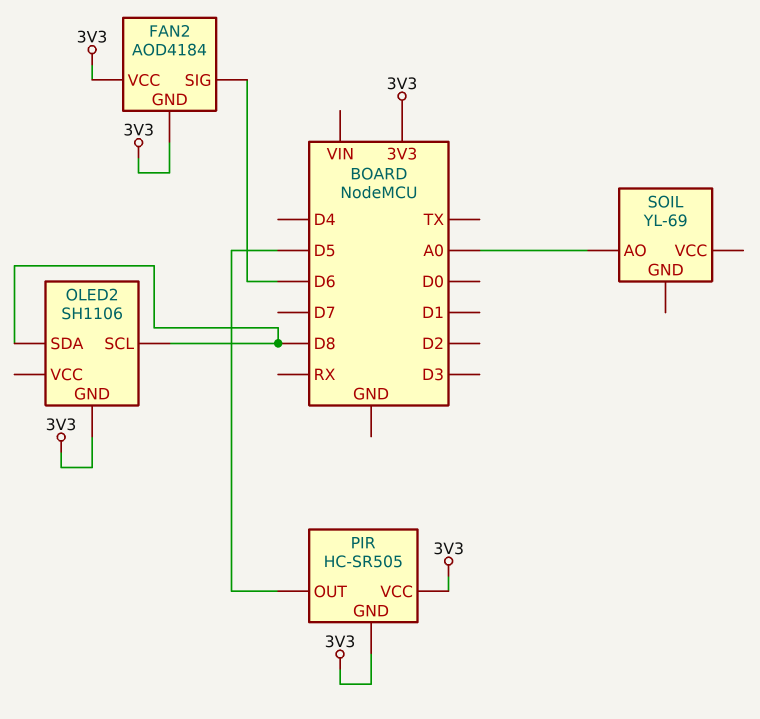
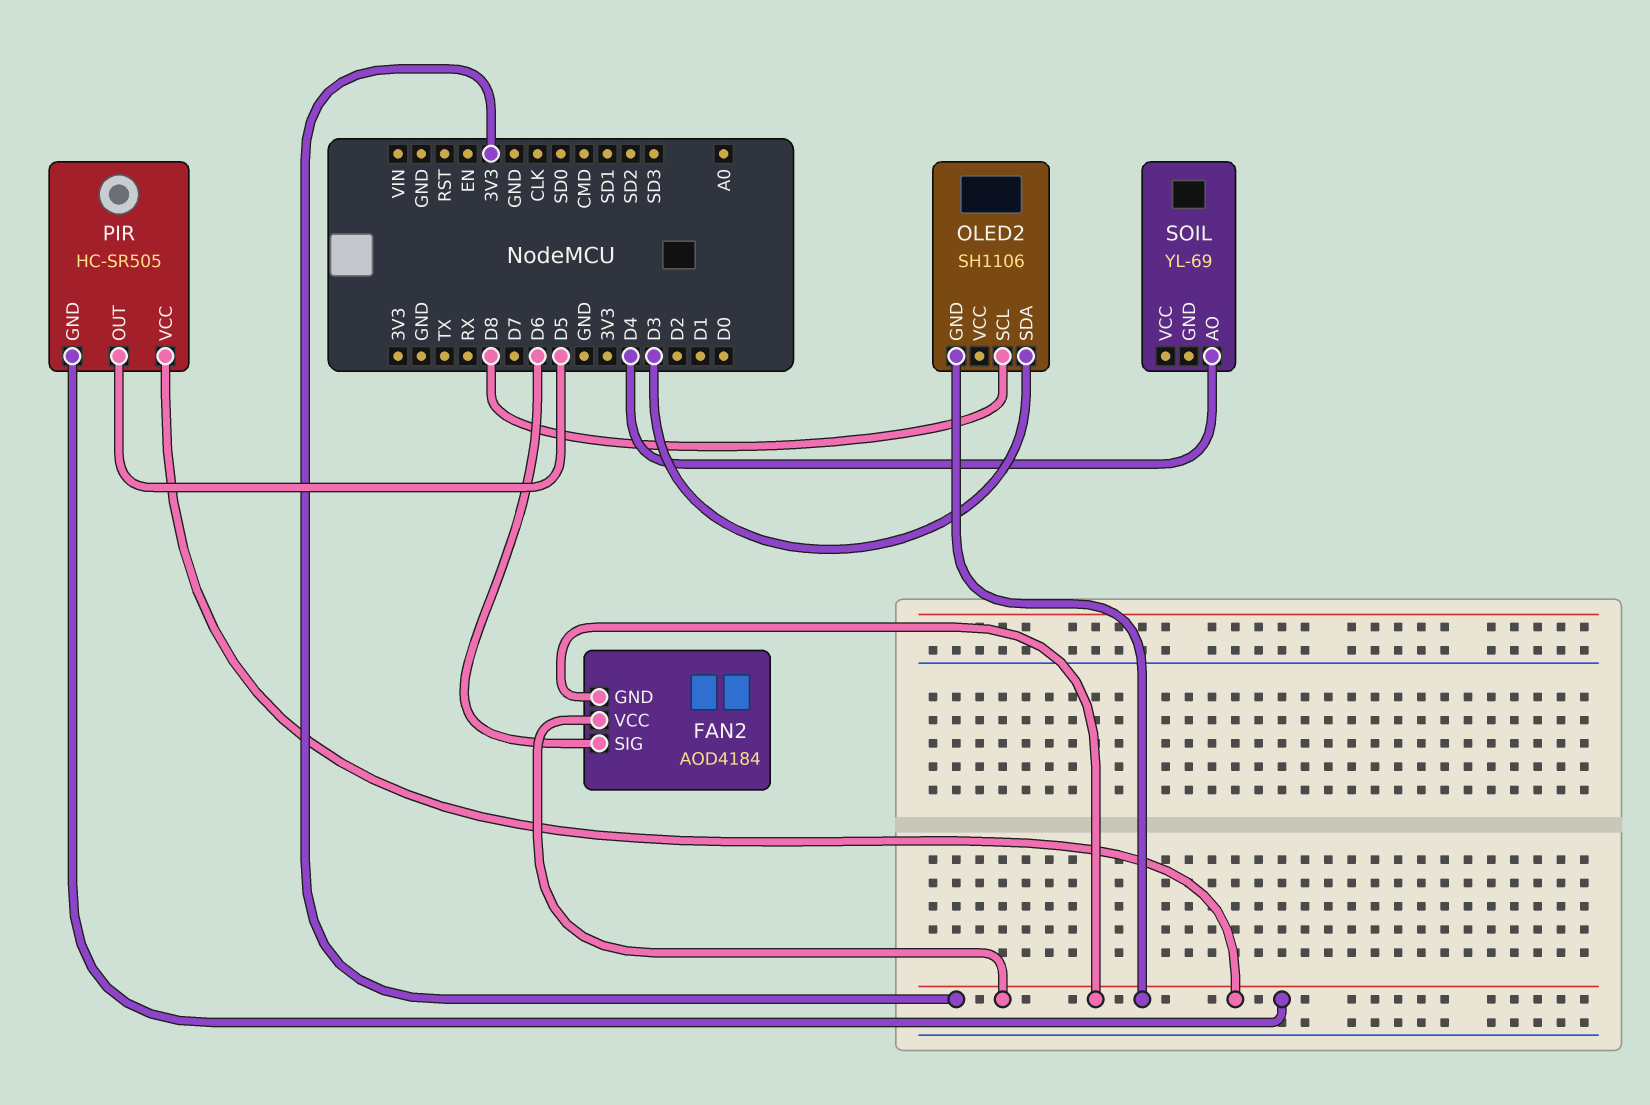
OLED2 pin SDA: D8 -> D3
SOIL pin AO: A0 -> D4

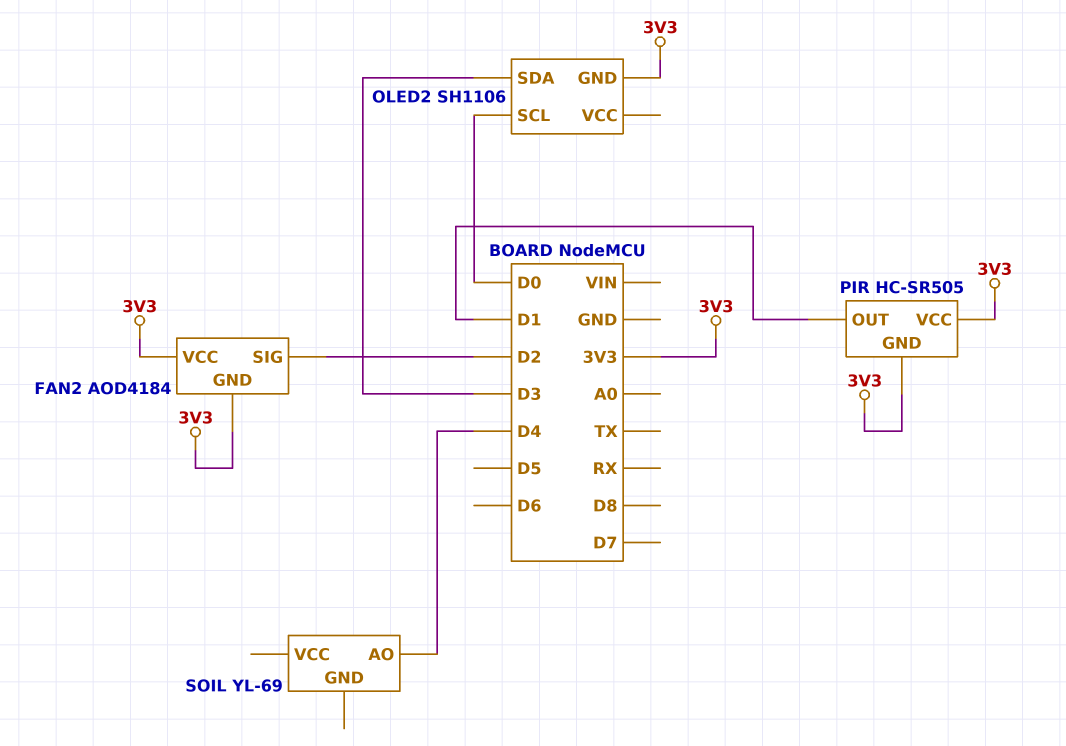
FAN2 pin SIG: D6 -> D2
OLED2 pin SCL: D8 -> D0
PIR pin OUT: D5 -> D1

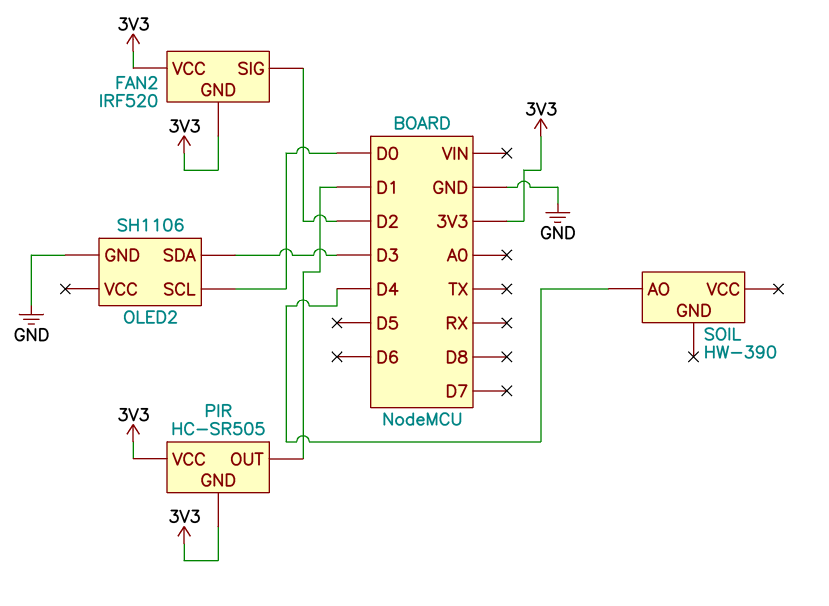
FAN2: AOD4184 -> IRF520
OLED2 pin GND: 3V3 -> GND
SOIL: YL-69 -> HW-390

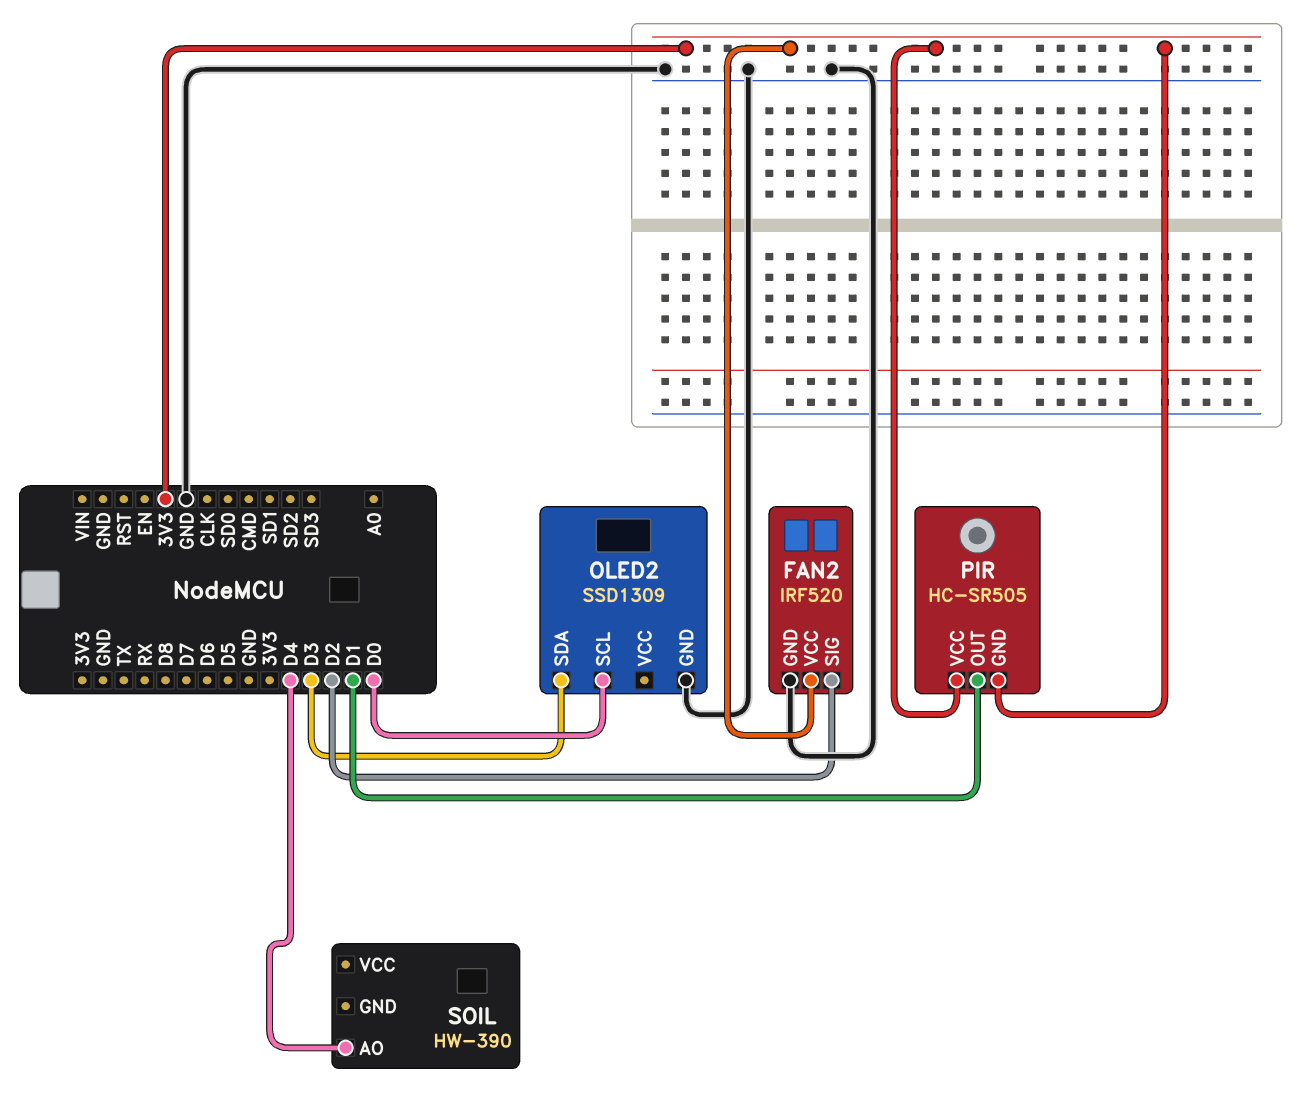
FAN2 pin GND: 3V3 -> GND
OLED2: SH1106 -> SSD1309

